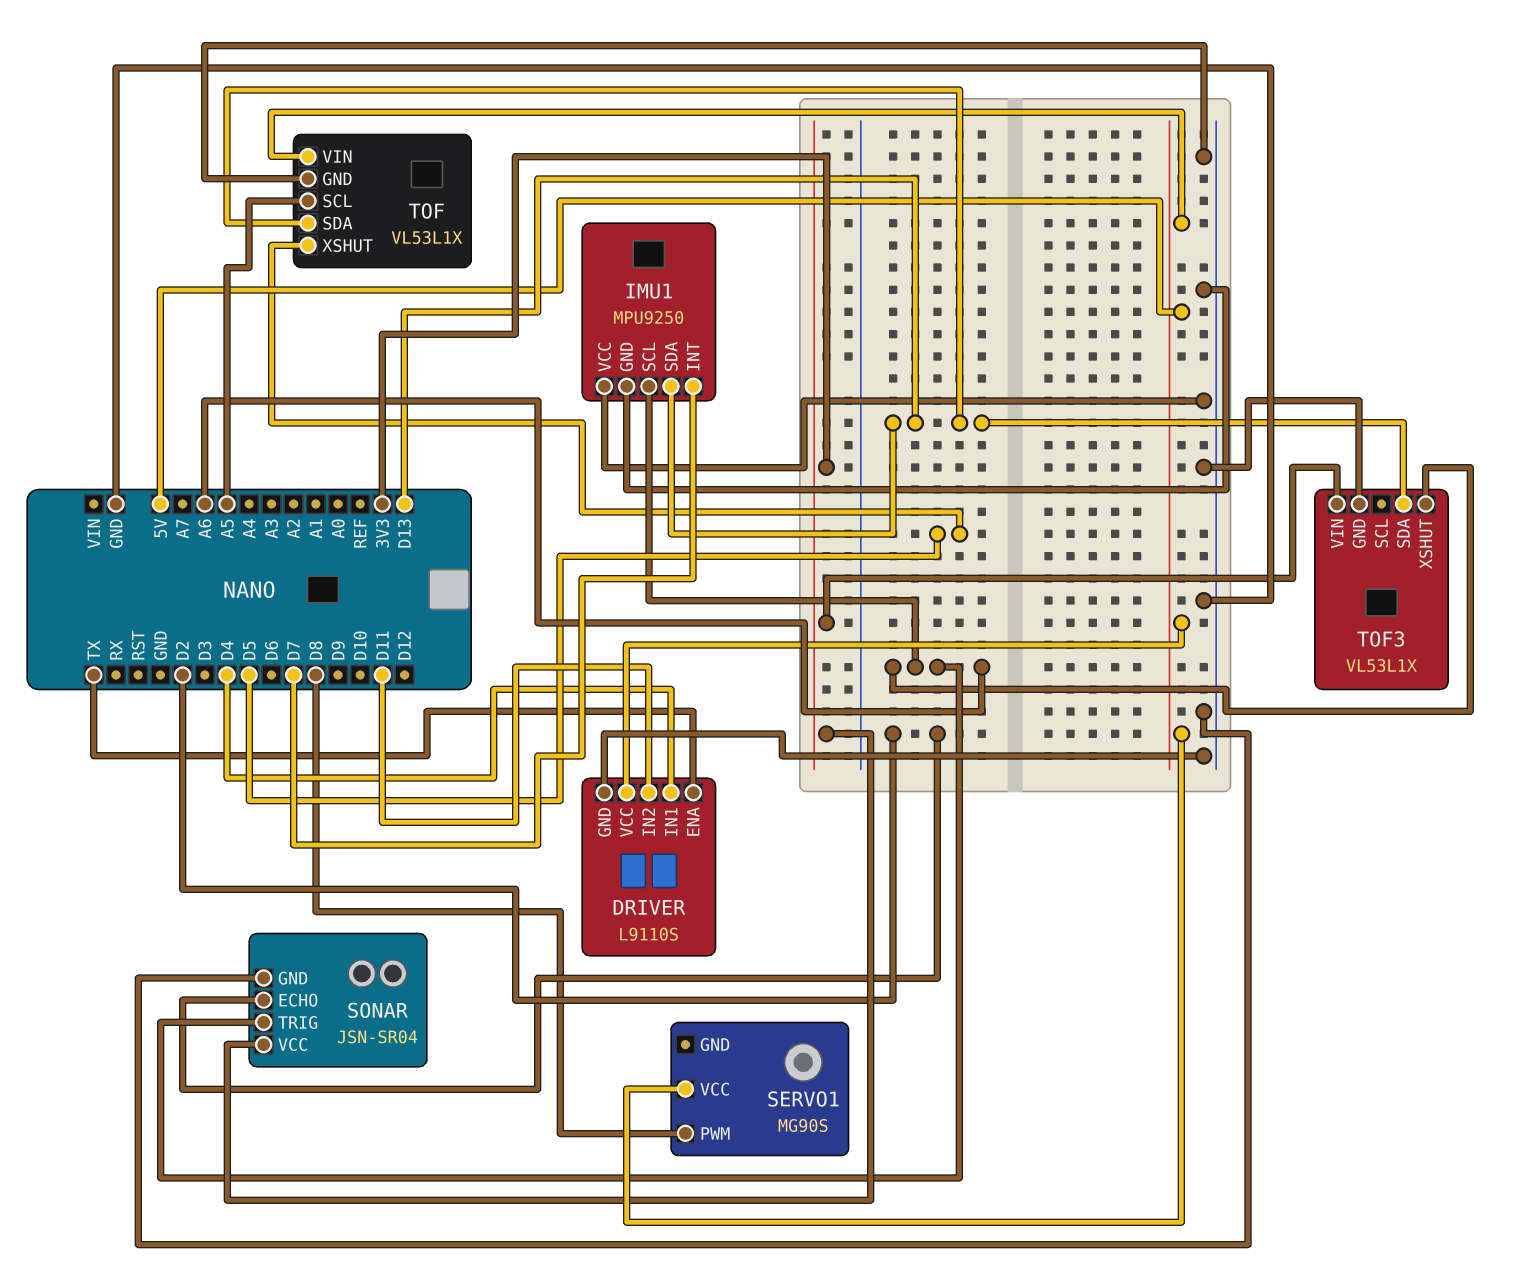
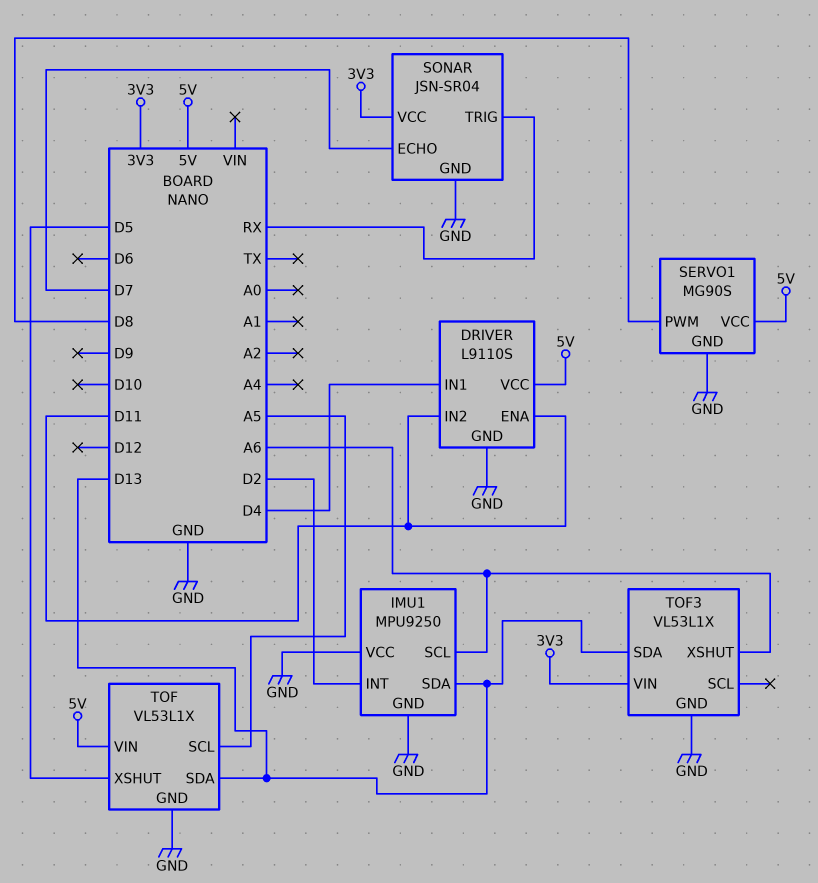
DRIVER pin ENA: TX -> D11
IMU1 pin INT: D7 -> D2
SERVO1 pin GND: none -> GND
SONAR pin ECHO: D2 -> D7
SONAR pin TRIG: A6 -> RX

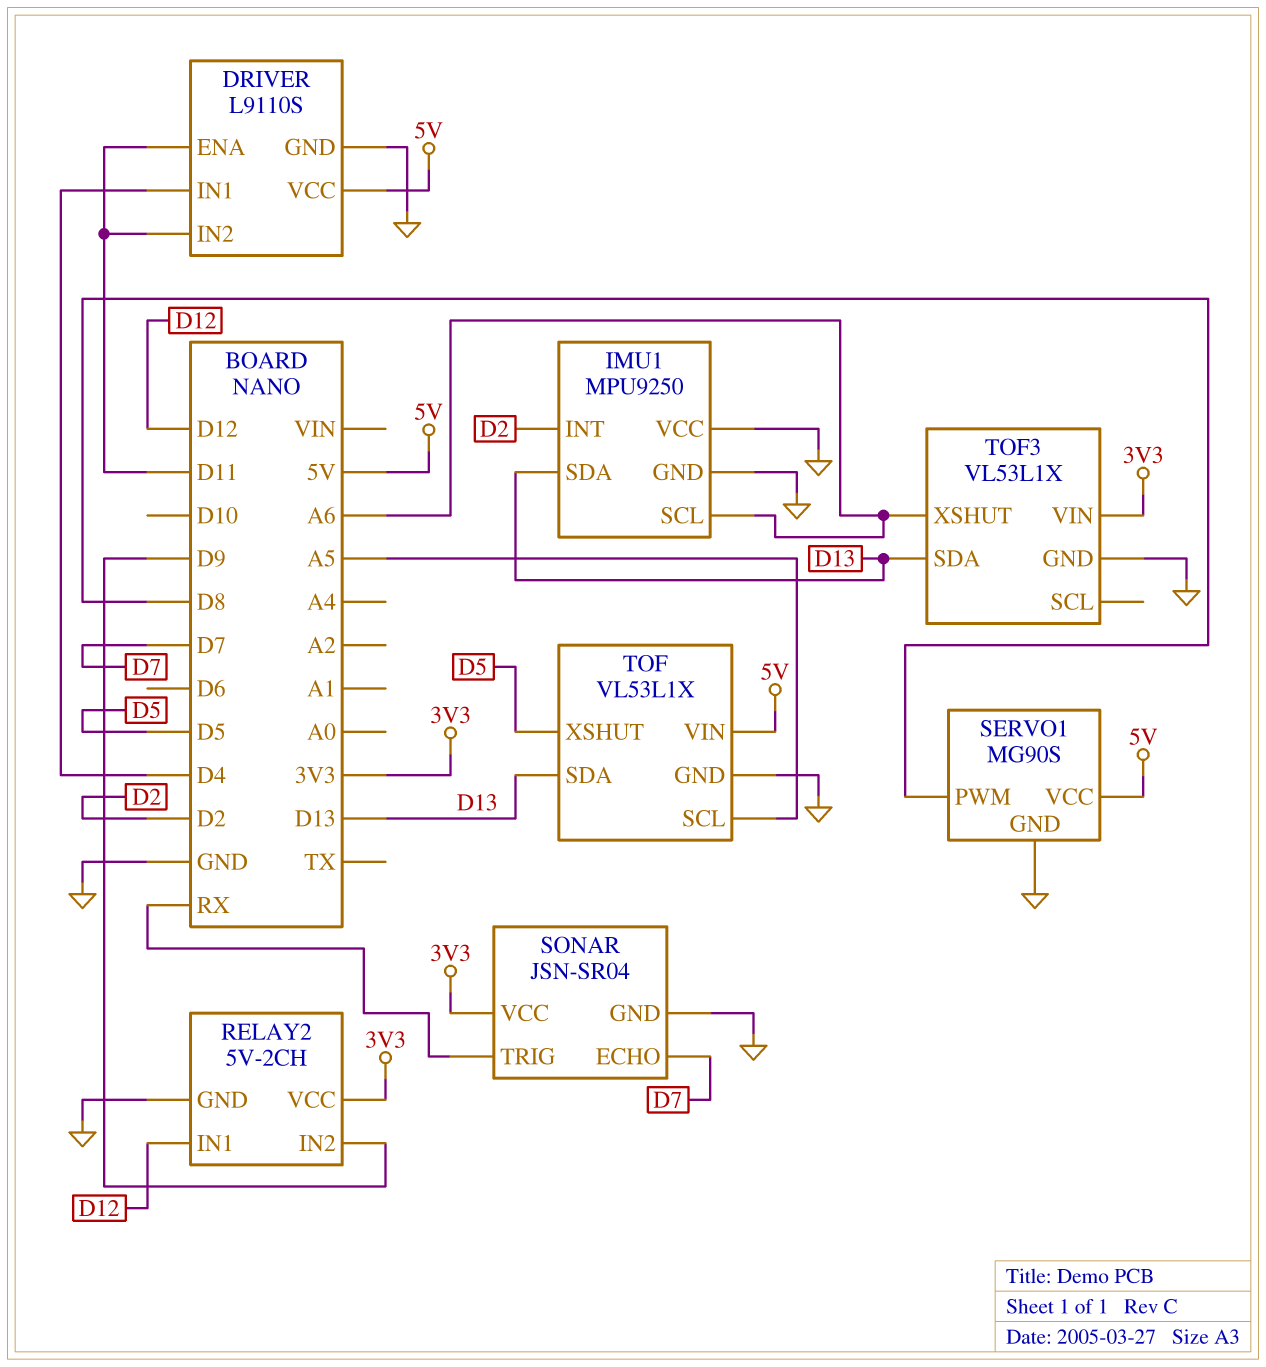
RELAY2: none -> 5V-2CH
RELAY2 pin GND: none -> GND
RELAY2 pin IN1: none -> D12
RELAY2 pin IN2: none -> D9
RELAY2 pin VCC: none -> 3V3

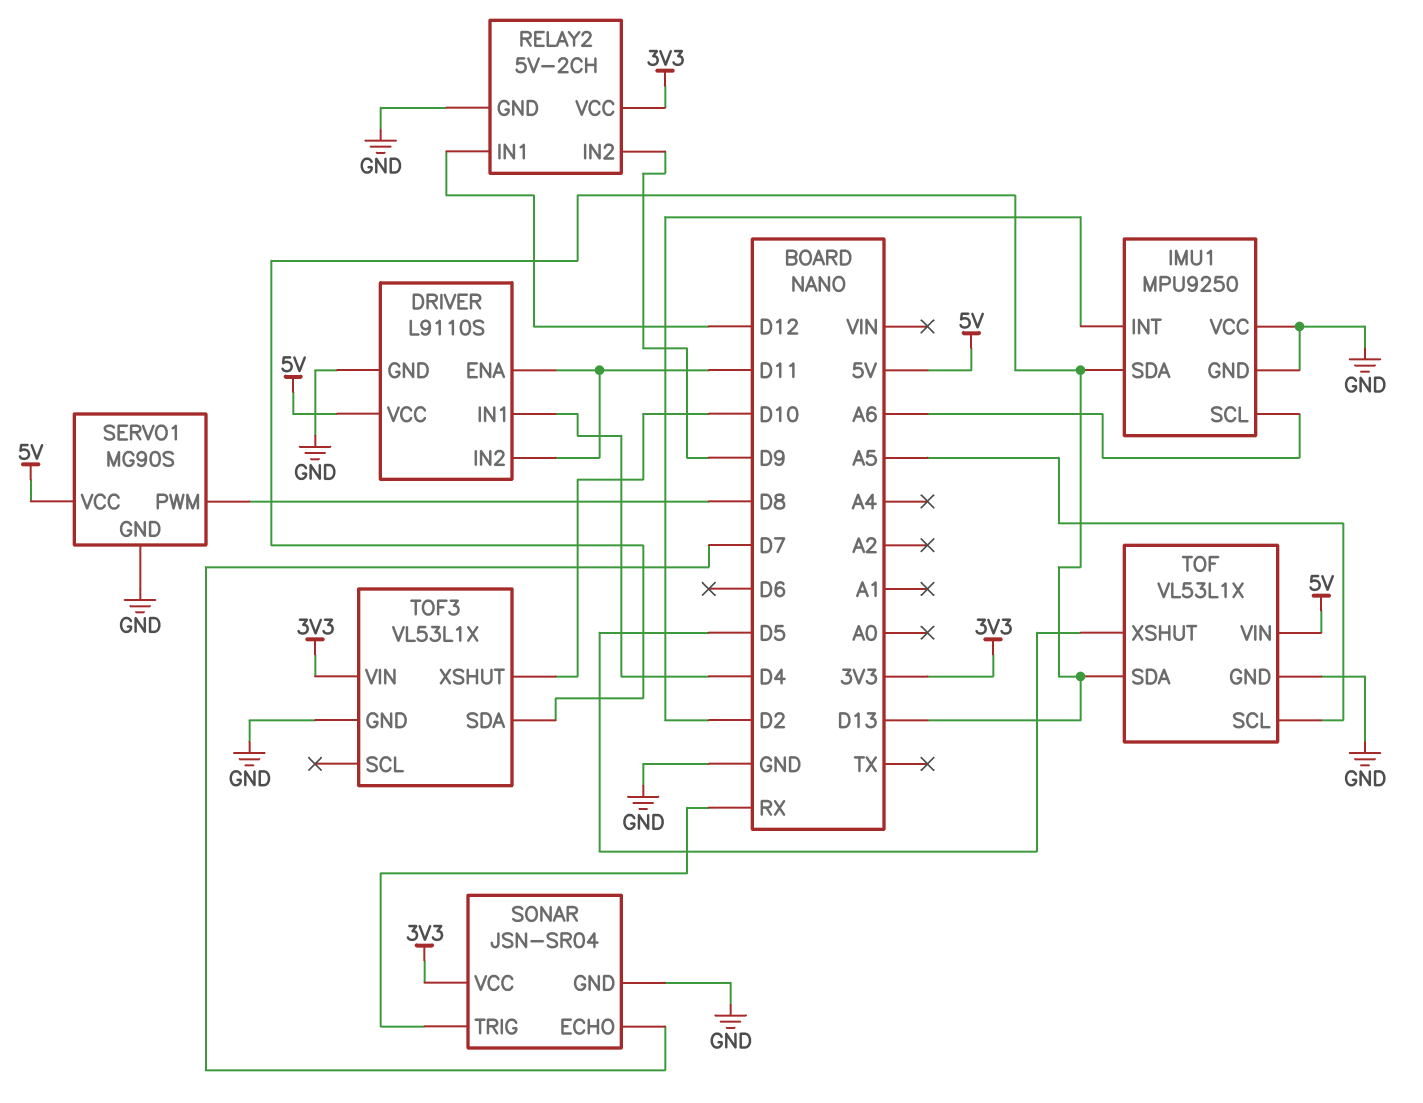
TOF3 pin XSHUT: A6 -> D10

